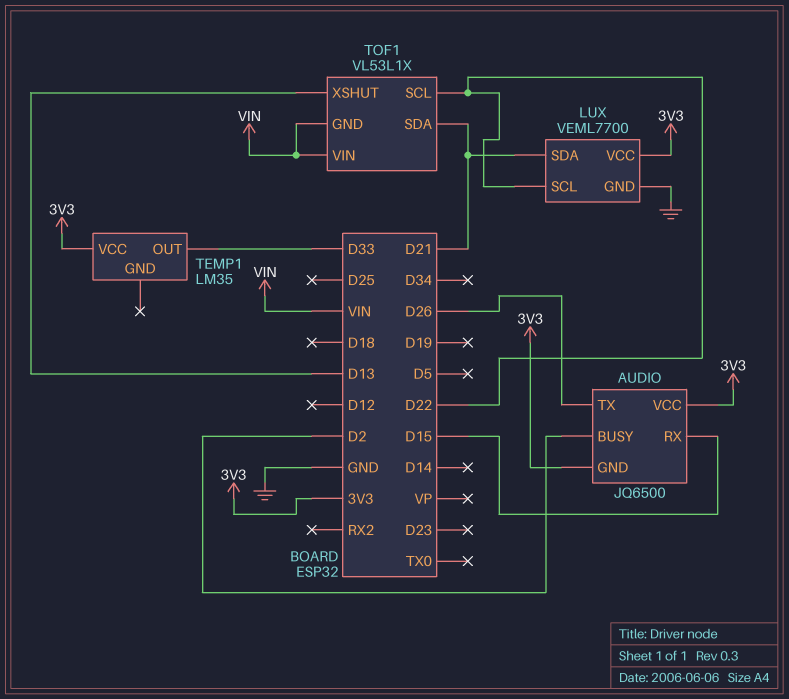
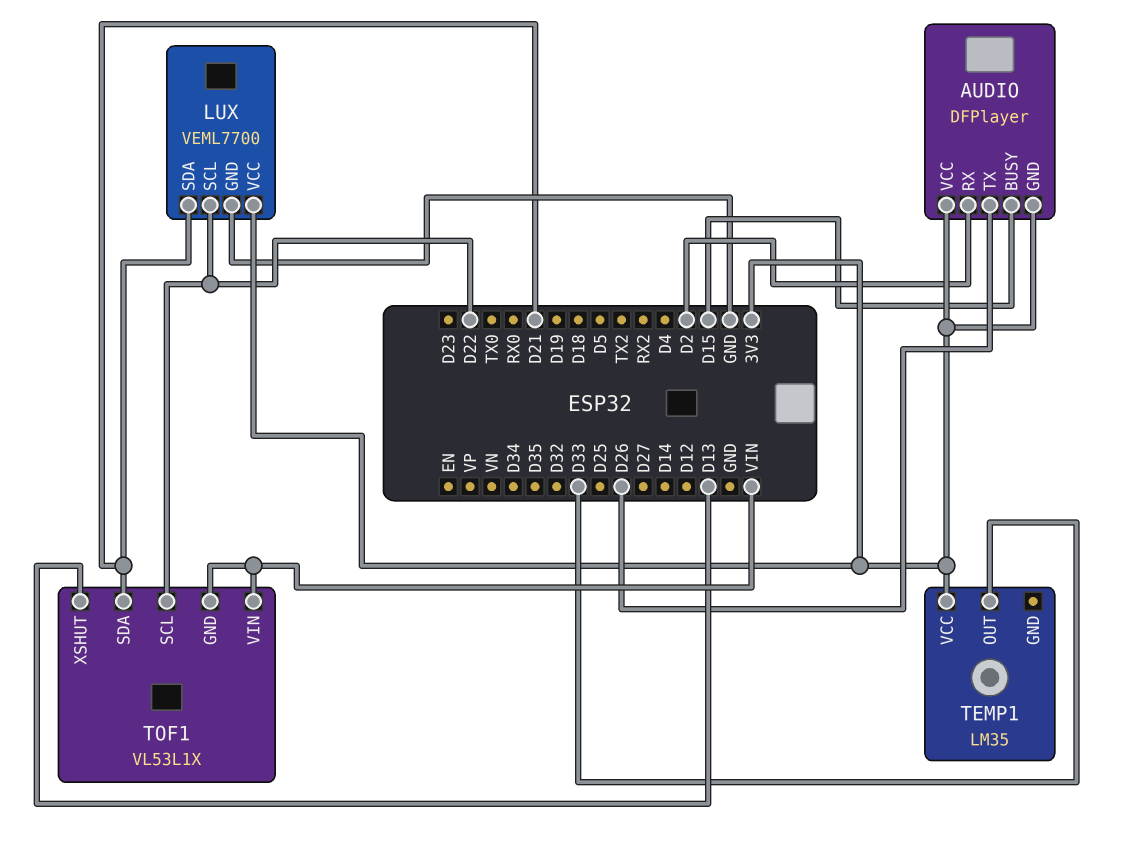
AUDIO: JQ6500 -> DFPlayer
AUDIO pin BUSY: D2 -> D15
AUDIO pin RX: D15 -> D2

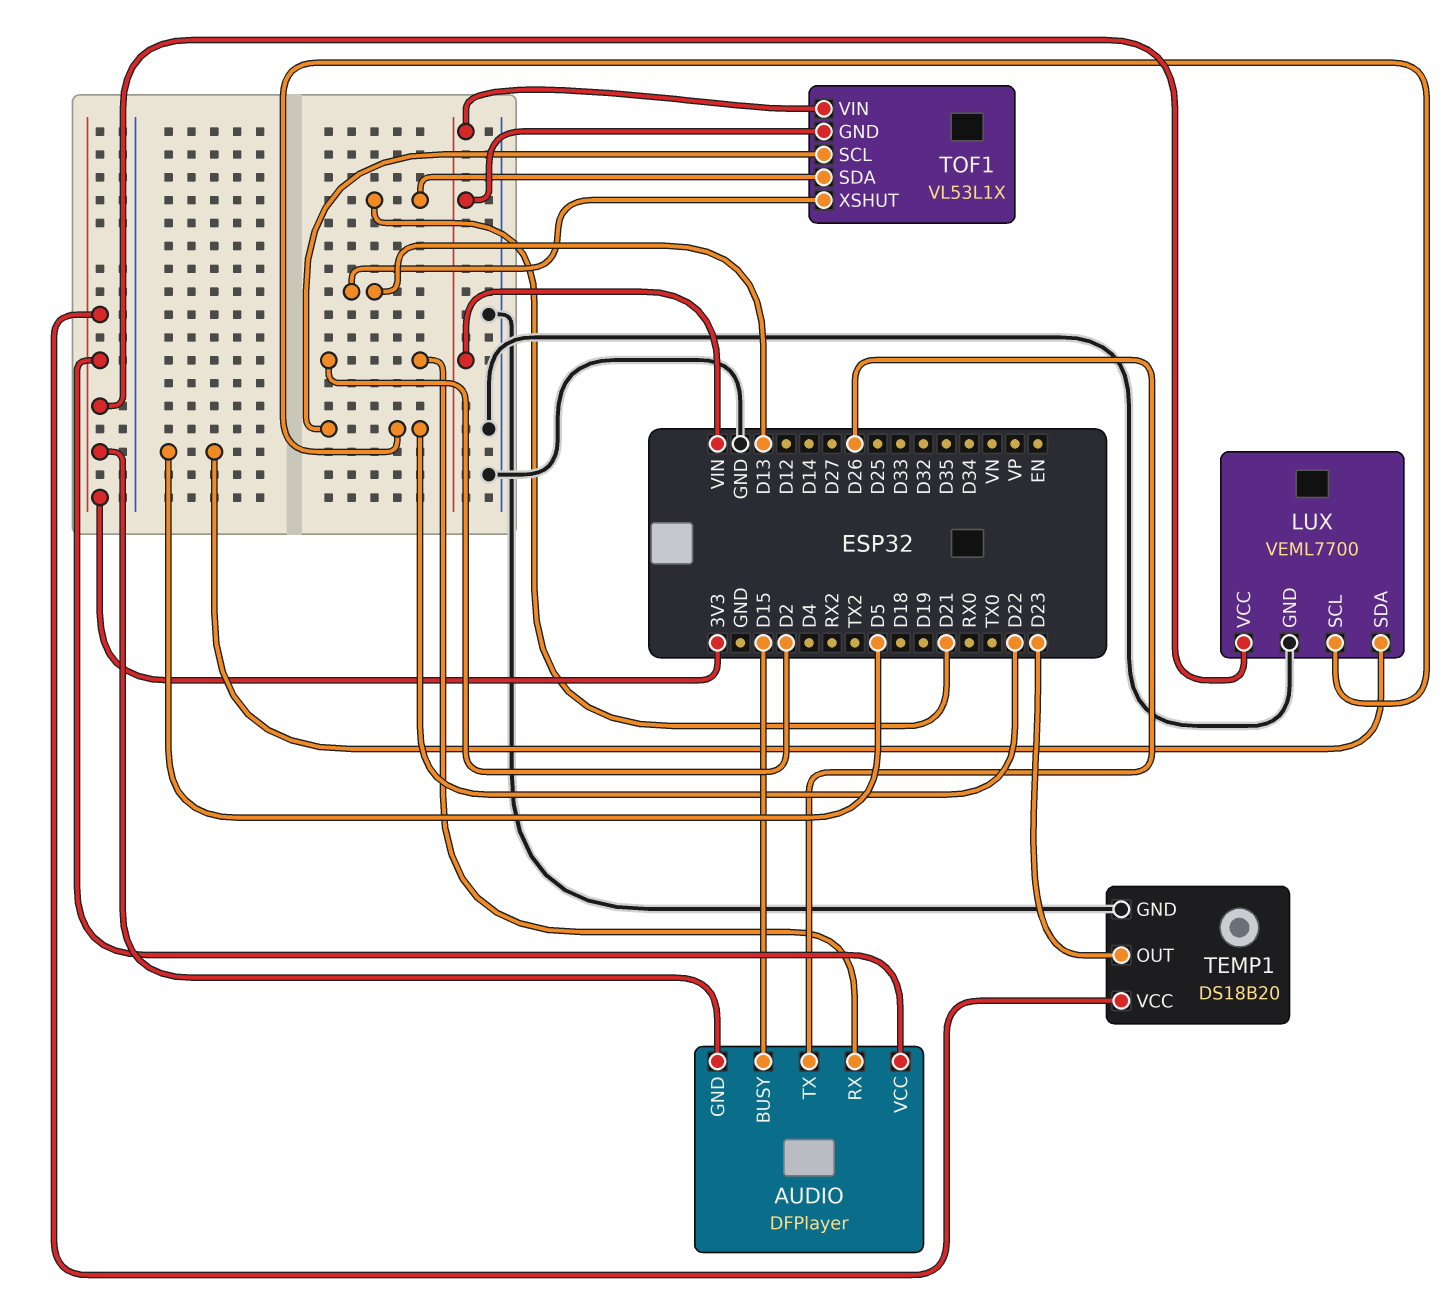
LUX pin SDA: D21 -> D5
TEMP1: LM35 -> DS18B20
TEMP1 pin GND: none -> GND
TEMP1 pin OUT: D33 -> D23

